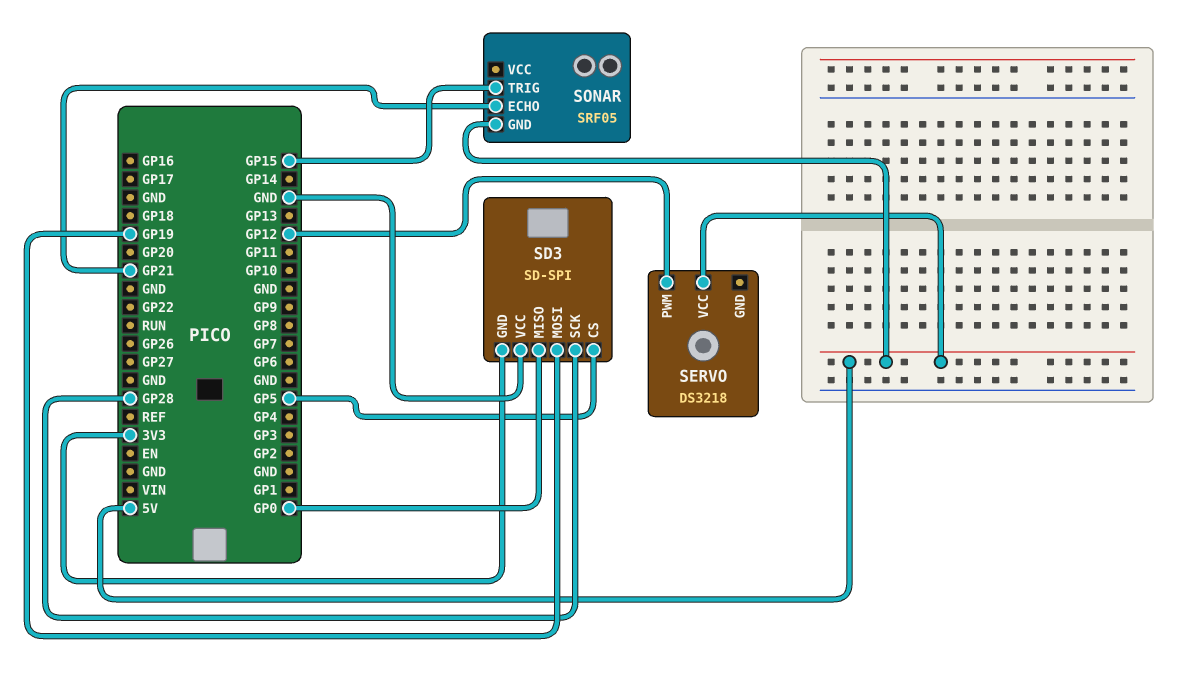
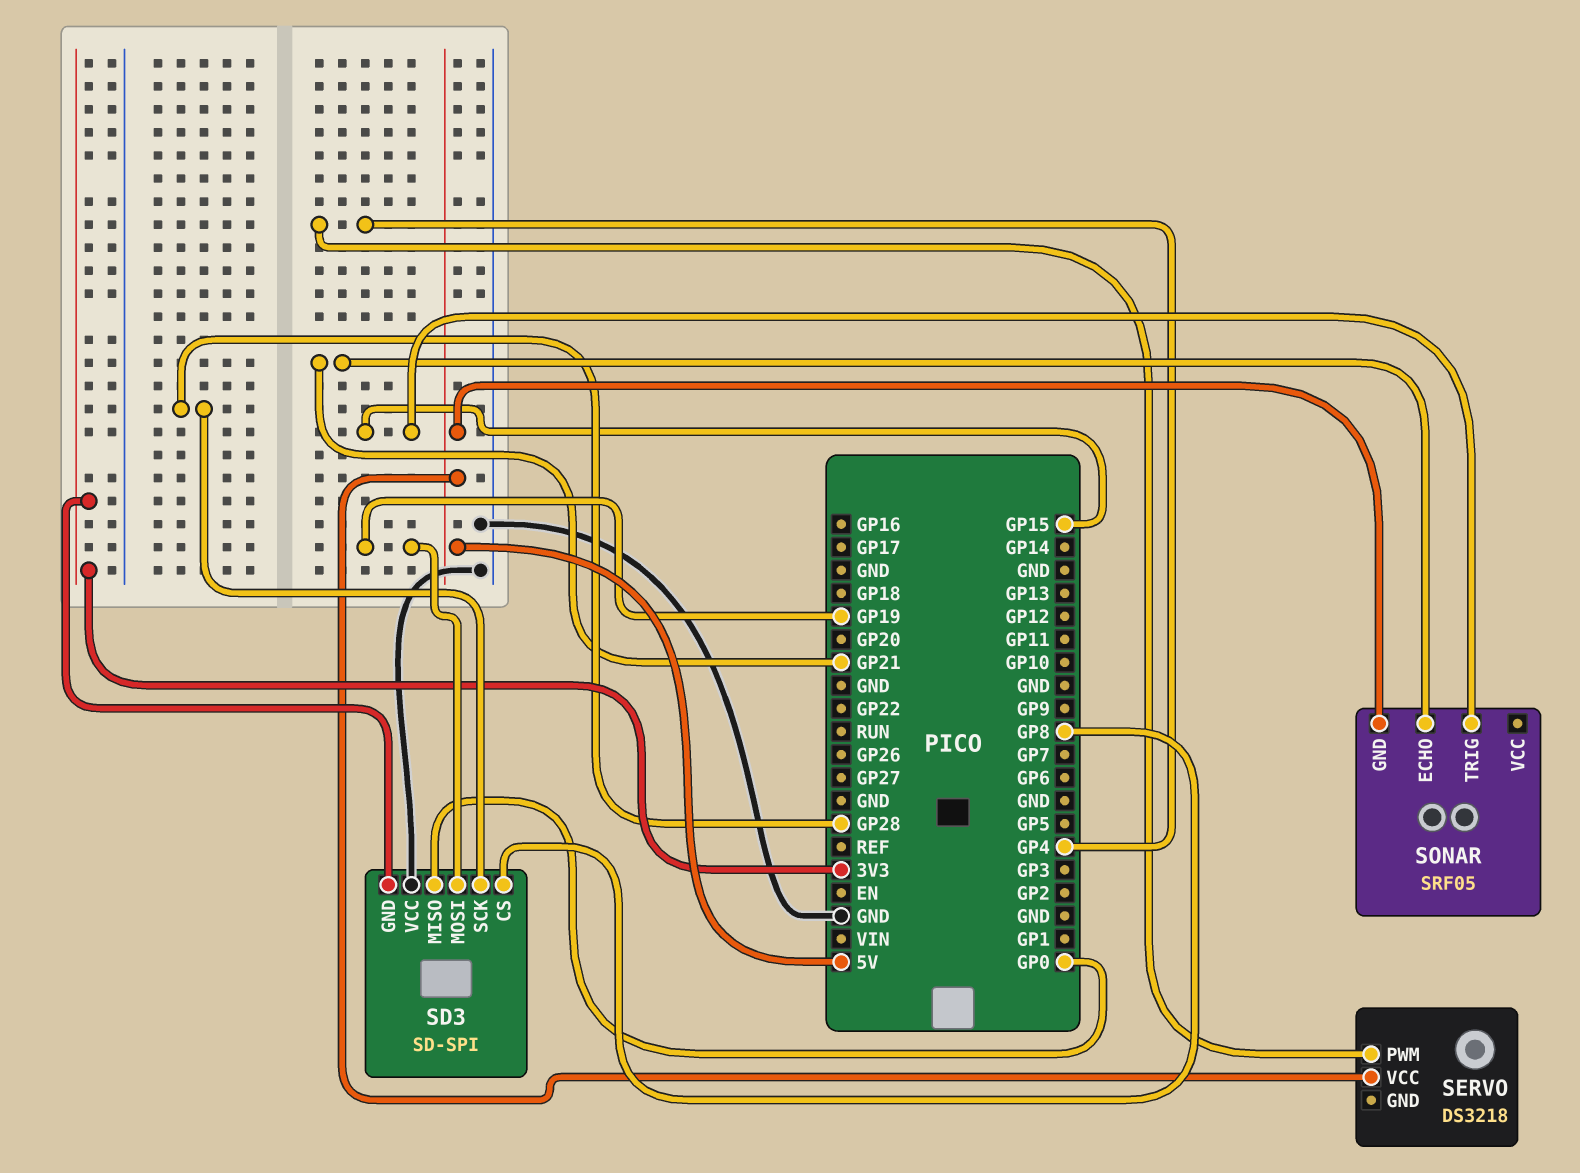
SD3 pin CS: GP5 -> GP8
SERVO pin PWM: GP12 -> GP4

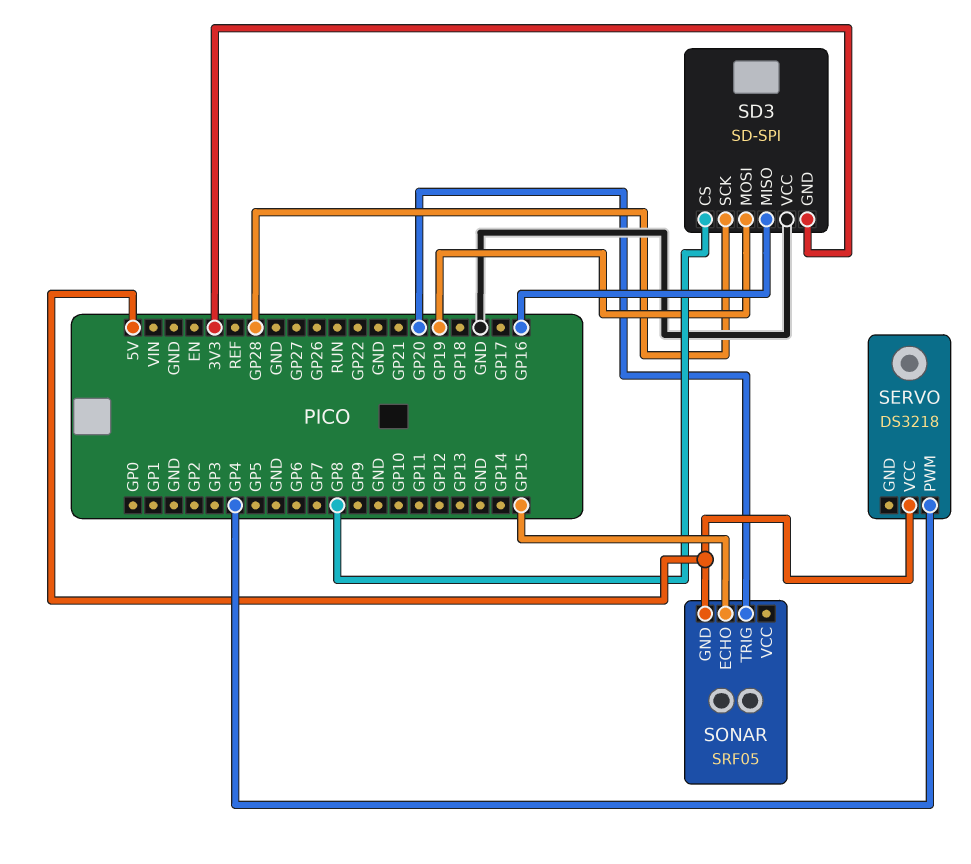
SD3 pin MISO: GP0 -> GP16
SONAR pin ECHO: GP21 -> GP15
SONAR pin TRIG: GP15 -> GP20

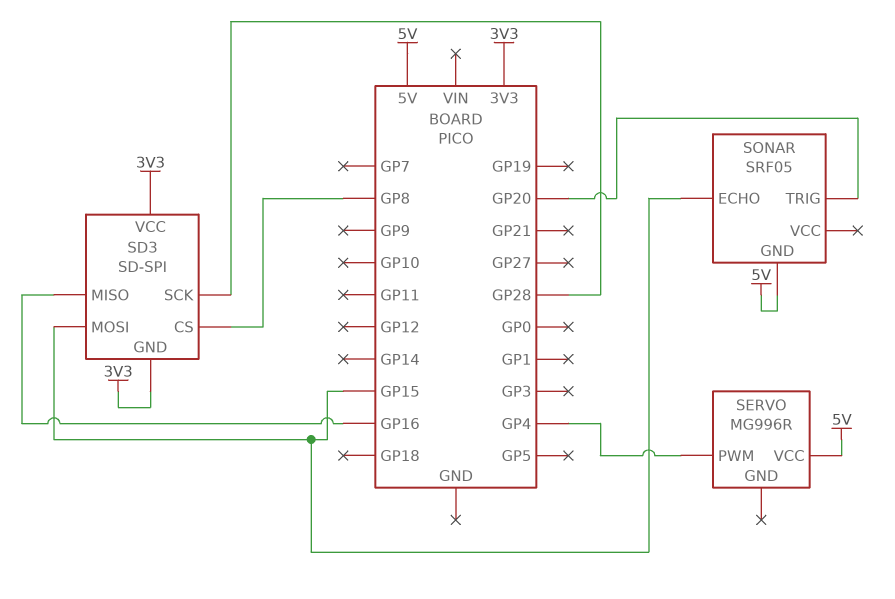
SD3 pin MOSI: GP19 -> GP15
SD3 pin VCC: GND -> 3V3
SERVO: DS3218 -> MG996R

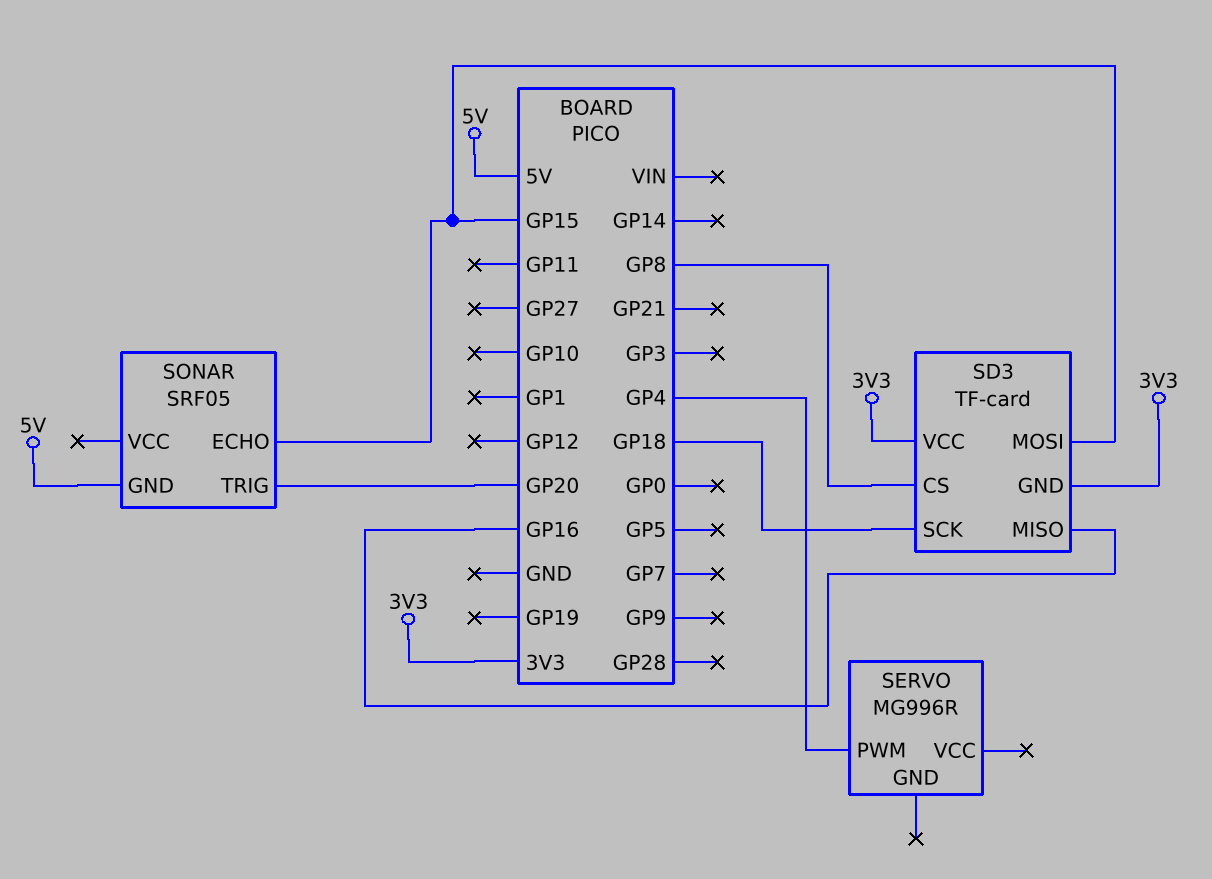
SD3: SD-SPI -> TF-card
SD3 pin SCK: GP28 -> GP18
SERVO pin VCC: 5V -> none

